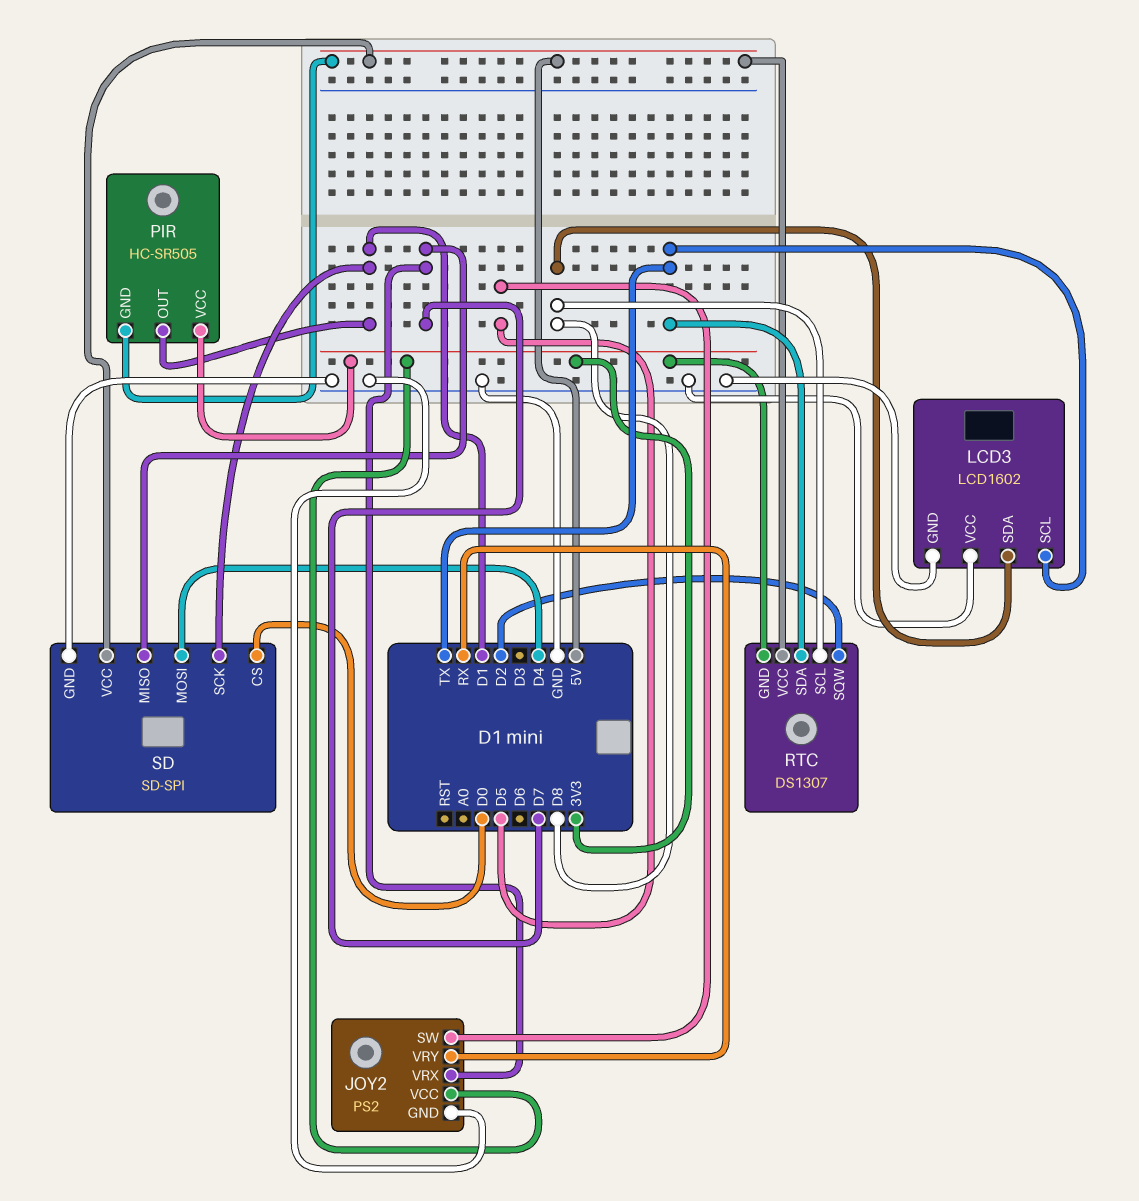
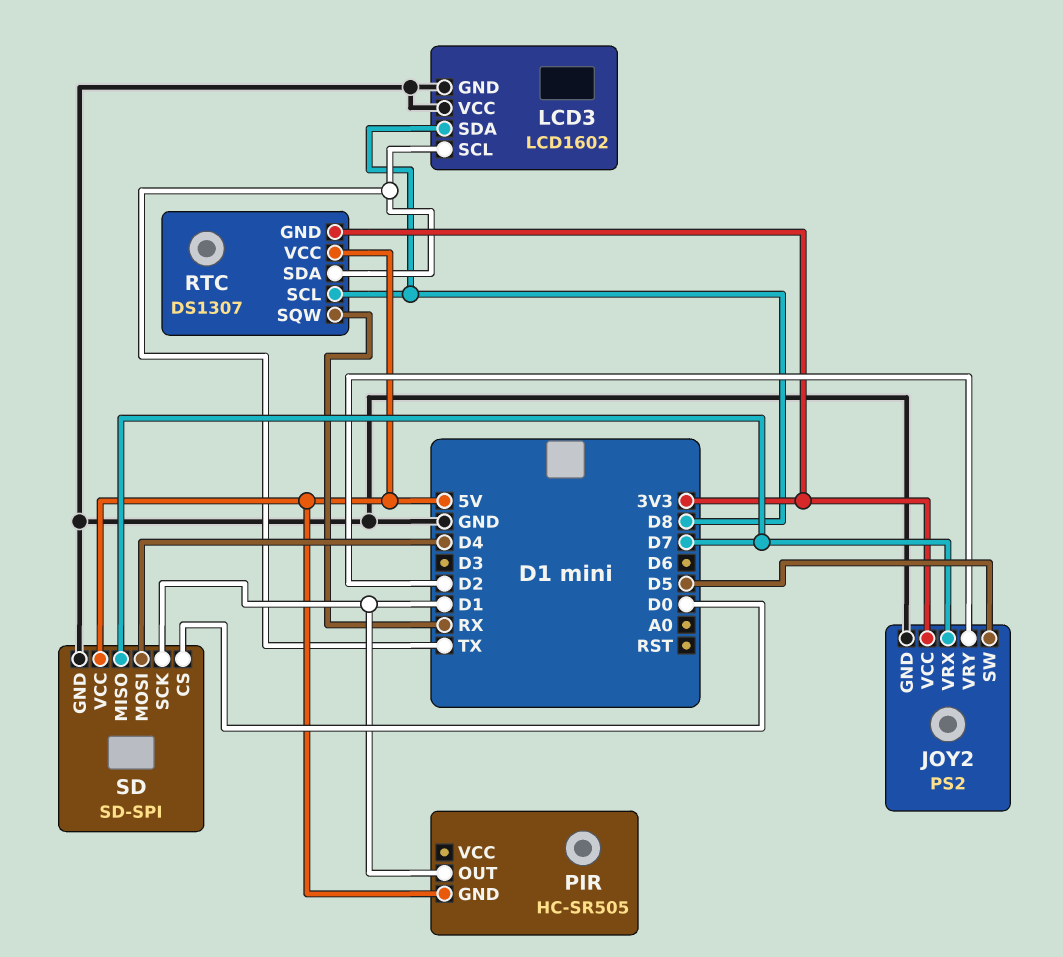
JOY2 pin VRY: RX -> D2
PIR pin VCC: 3V3 -> none
RTC pin SQW: D2 -> RX

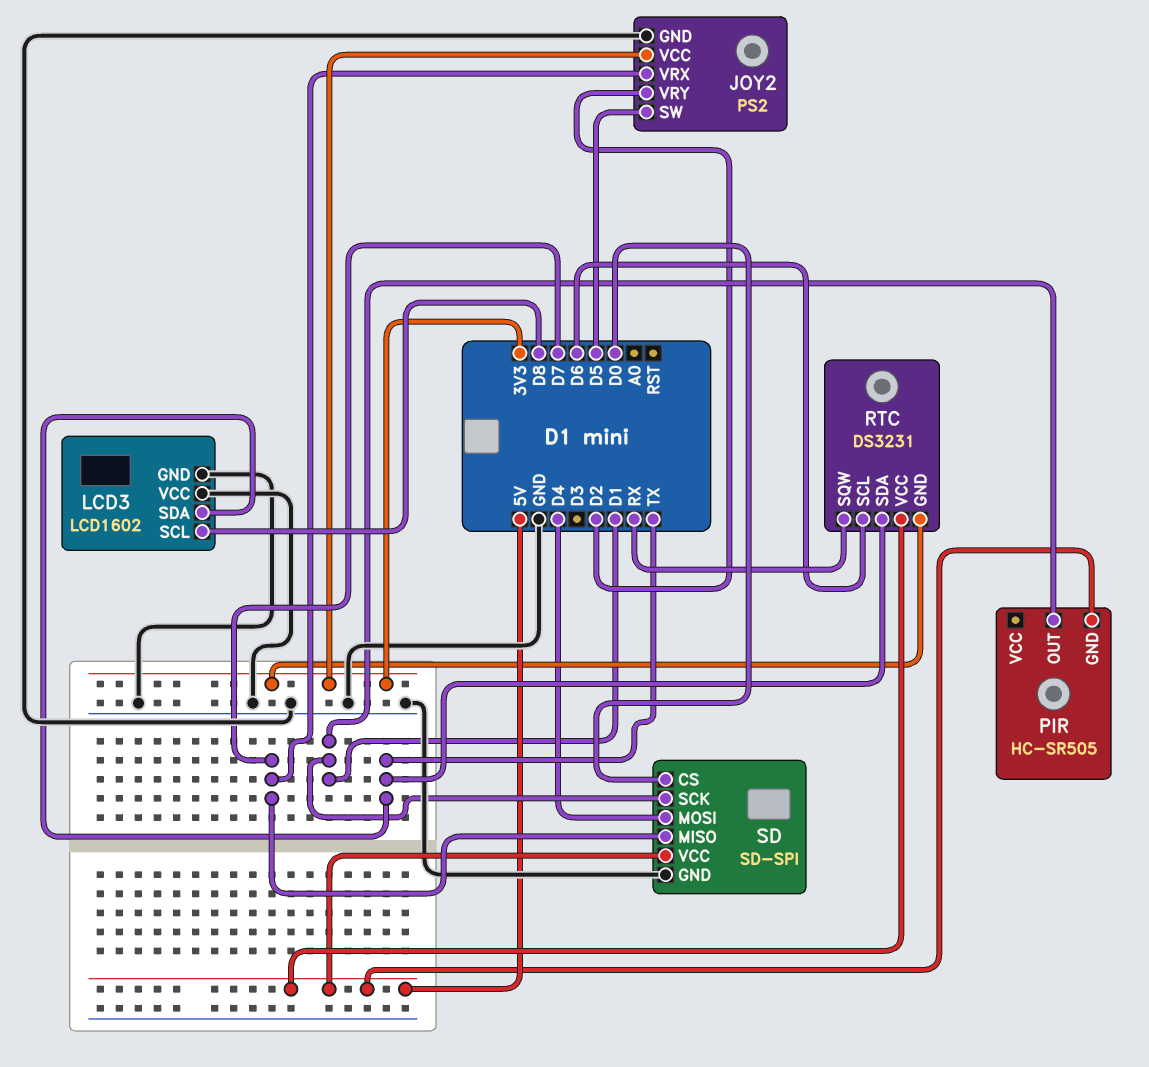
LCD3 pin SCL: TX -> D8
LCD3 pin SDA: D8 -> TX
RTC: DS1307 -> DS3231
RTC pin SCL: D8 -> D6

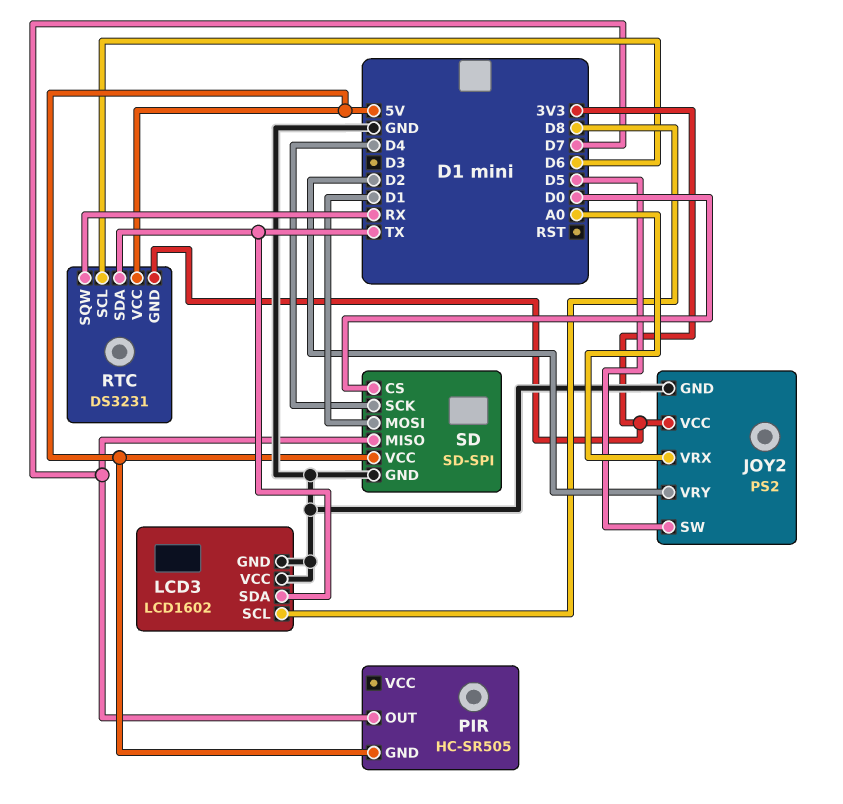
JOY2 pin VRX: D7 -> A0
PIR pin OUT: D1 -> D7
SD pin MOSI: D4 -> D1
SD pin SCK: D1 -> D4

